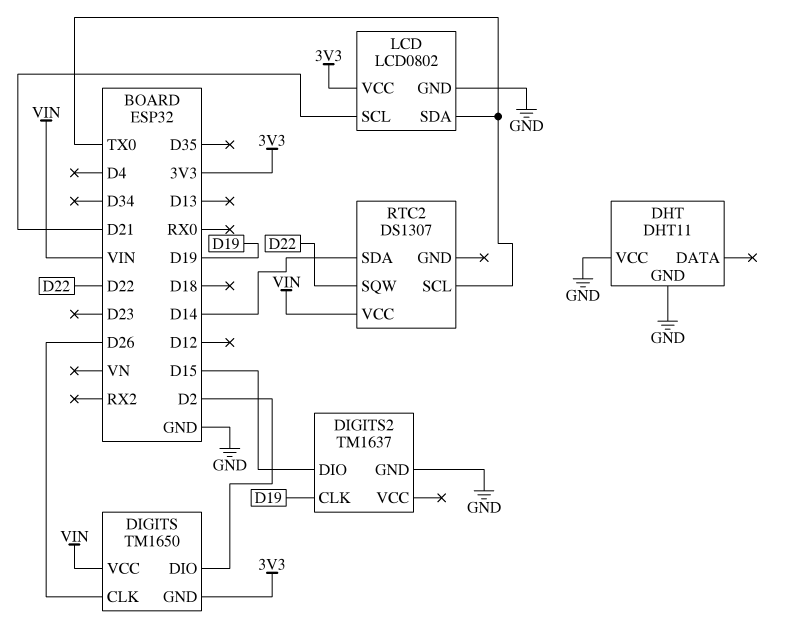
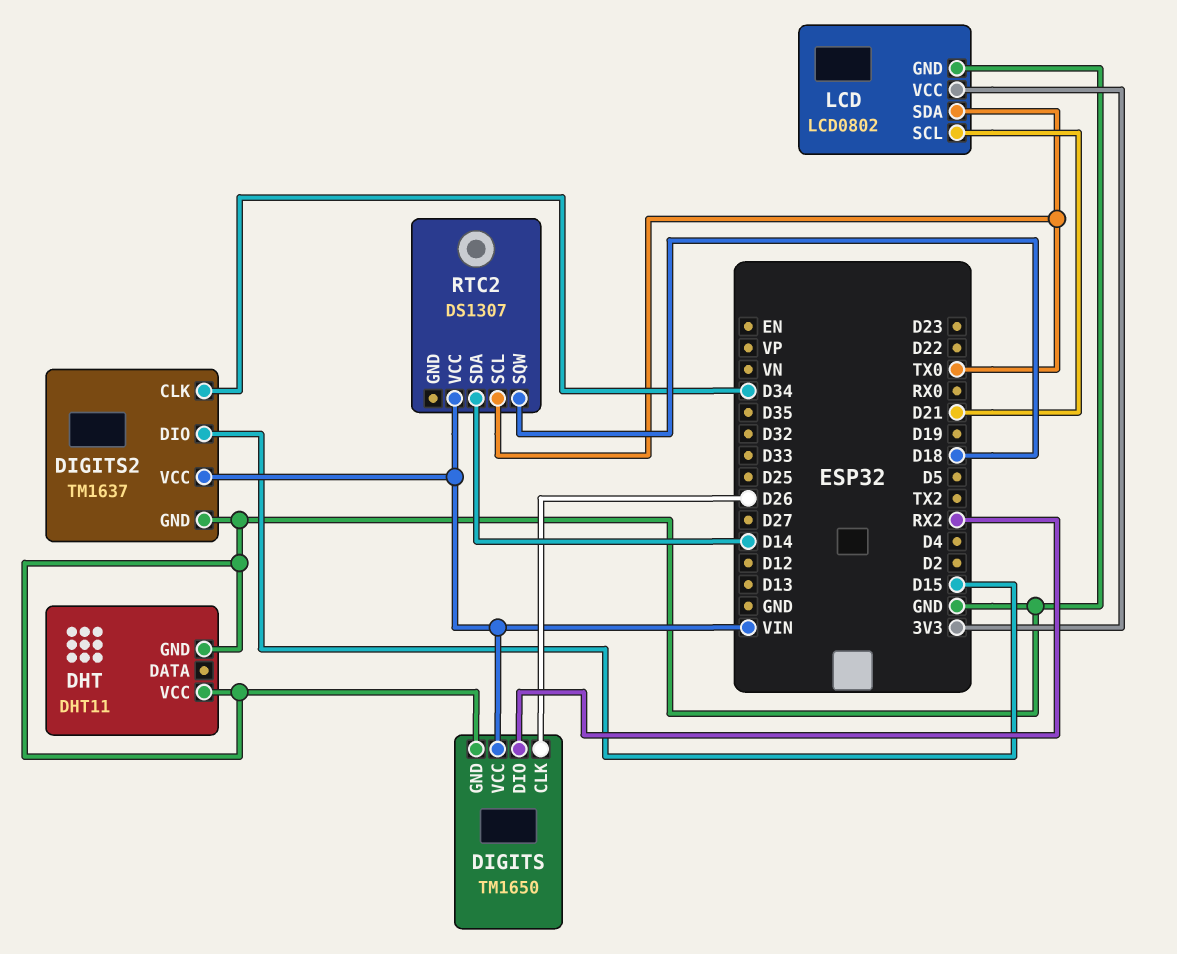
DIGITS pin DIO: D2 -> RX2
DIGITS pin GND: 3V3 -> GND
DIGITS2 pin CLK: D19 -> D34
DIGITS2 pin VCC: none -> VIN
RTC2 pin SQW: D22 -> D18

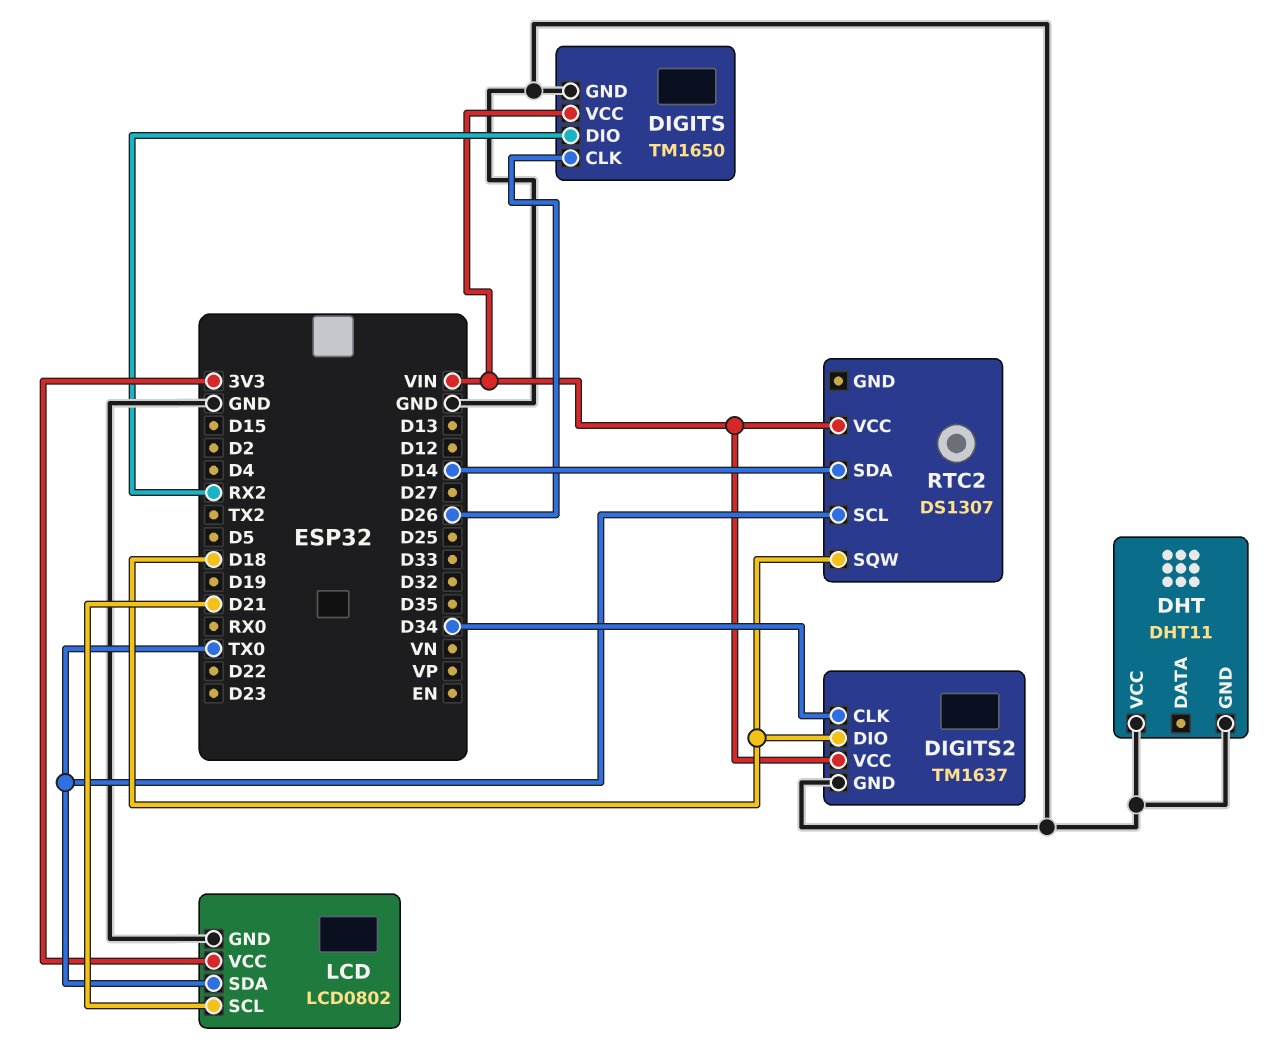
DIGITS2 pin DIO: D15 -> D18

